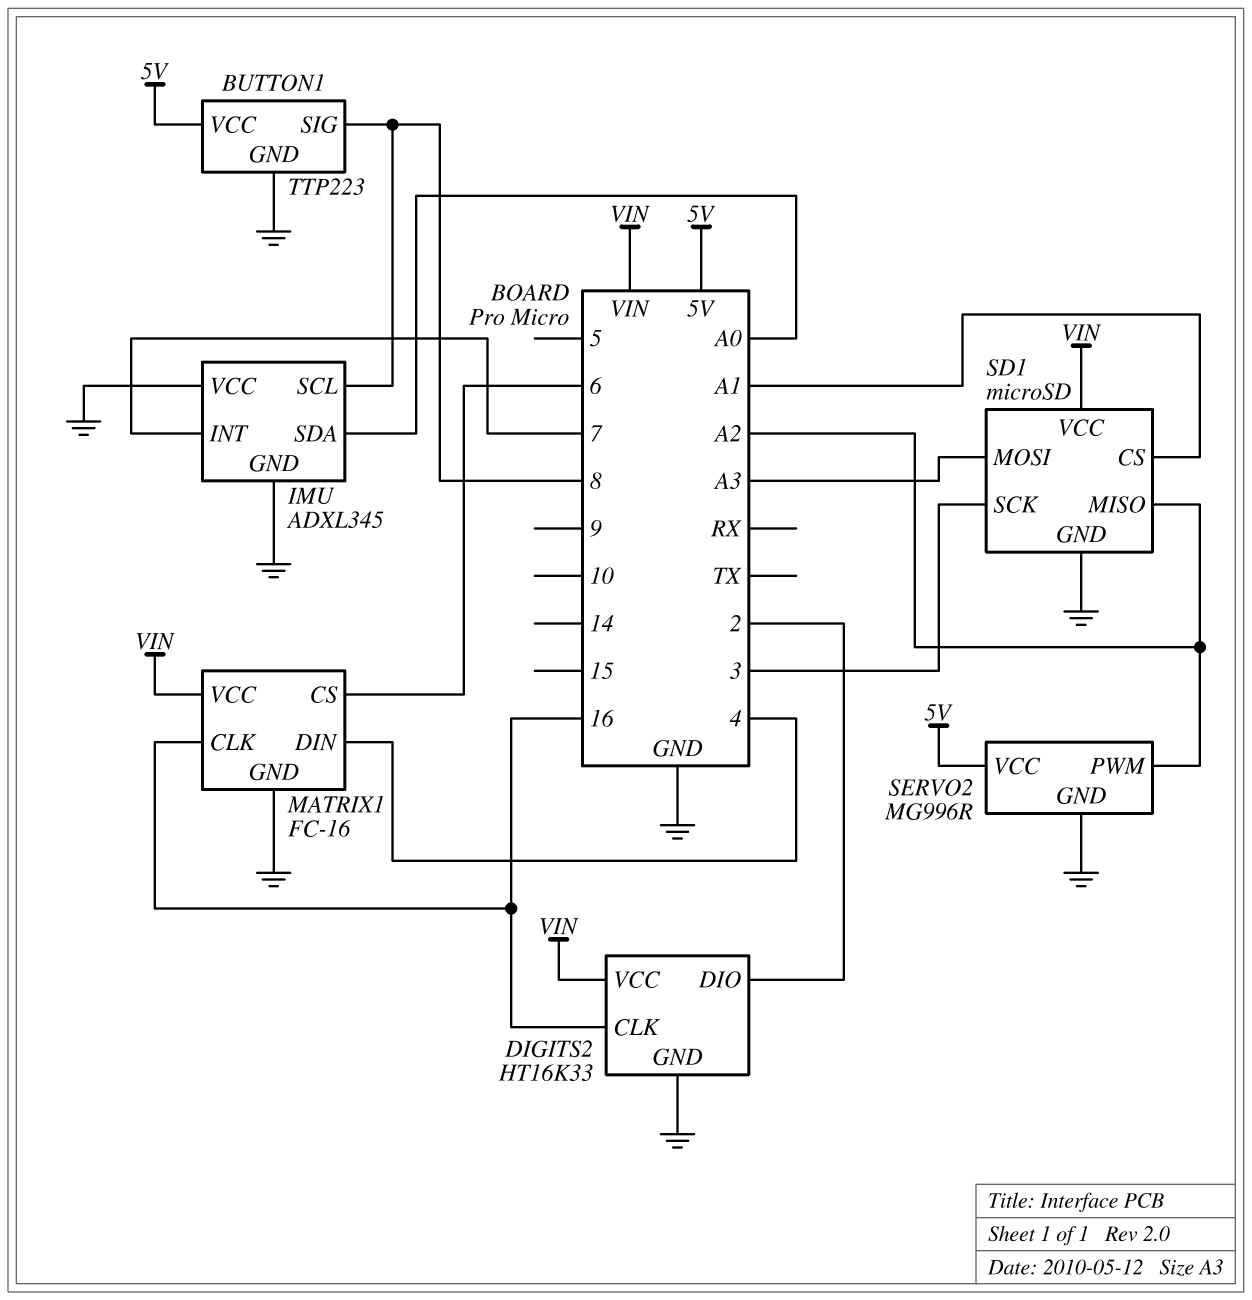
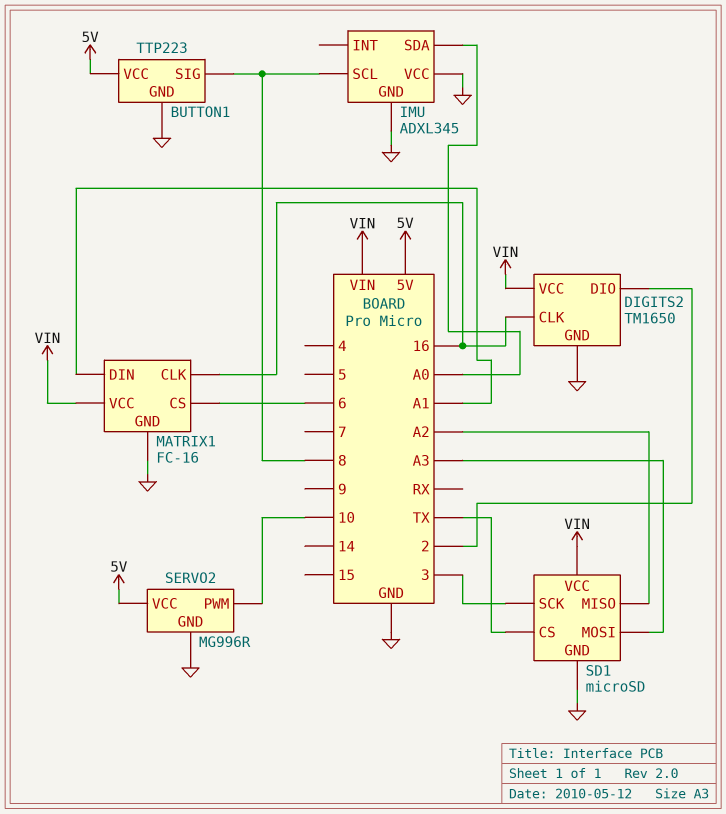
DIGITS2: HT16K33 -> TM1650
IMU pin INT: 7 -> none
MATRIX1 pin DIN: 4 -> A1
SD1 pin CS: A1 -> TX
SERVO2 pin PWM: A2 -> 10

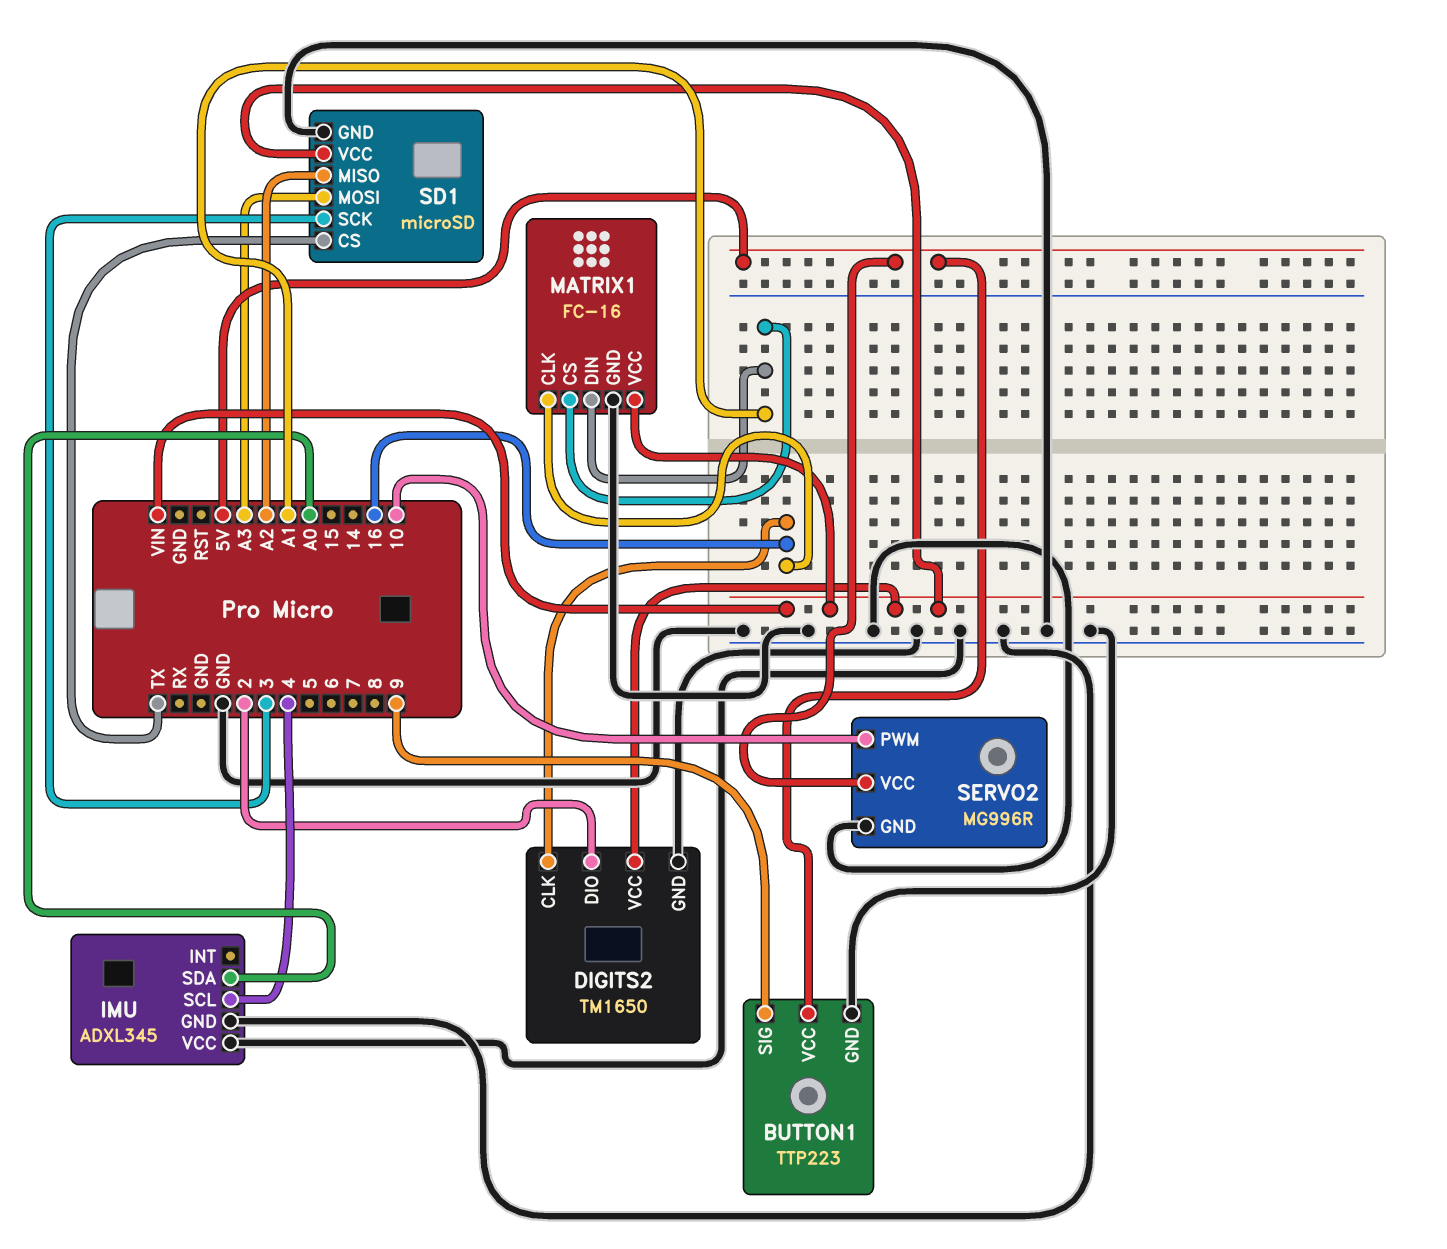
BUTTON1 pin SIG: 8 -> 9
IMU pin SCL: 8 -> 4
MATRIX1 pin CS: 6 -> A1

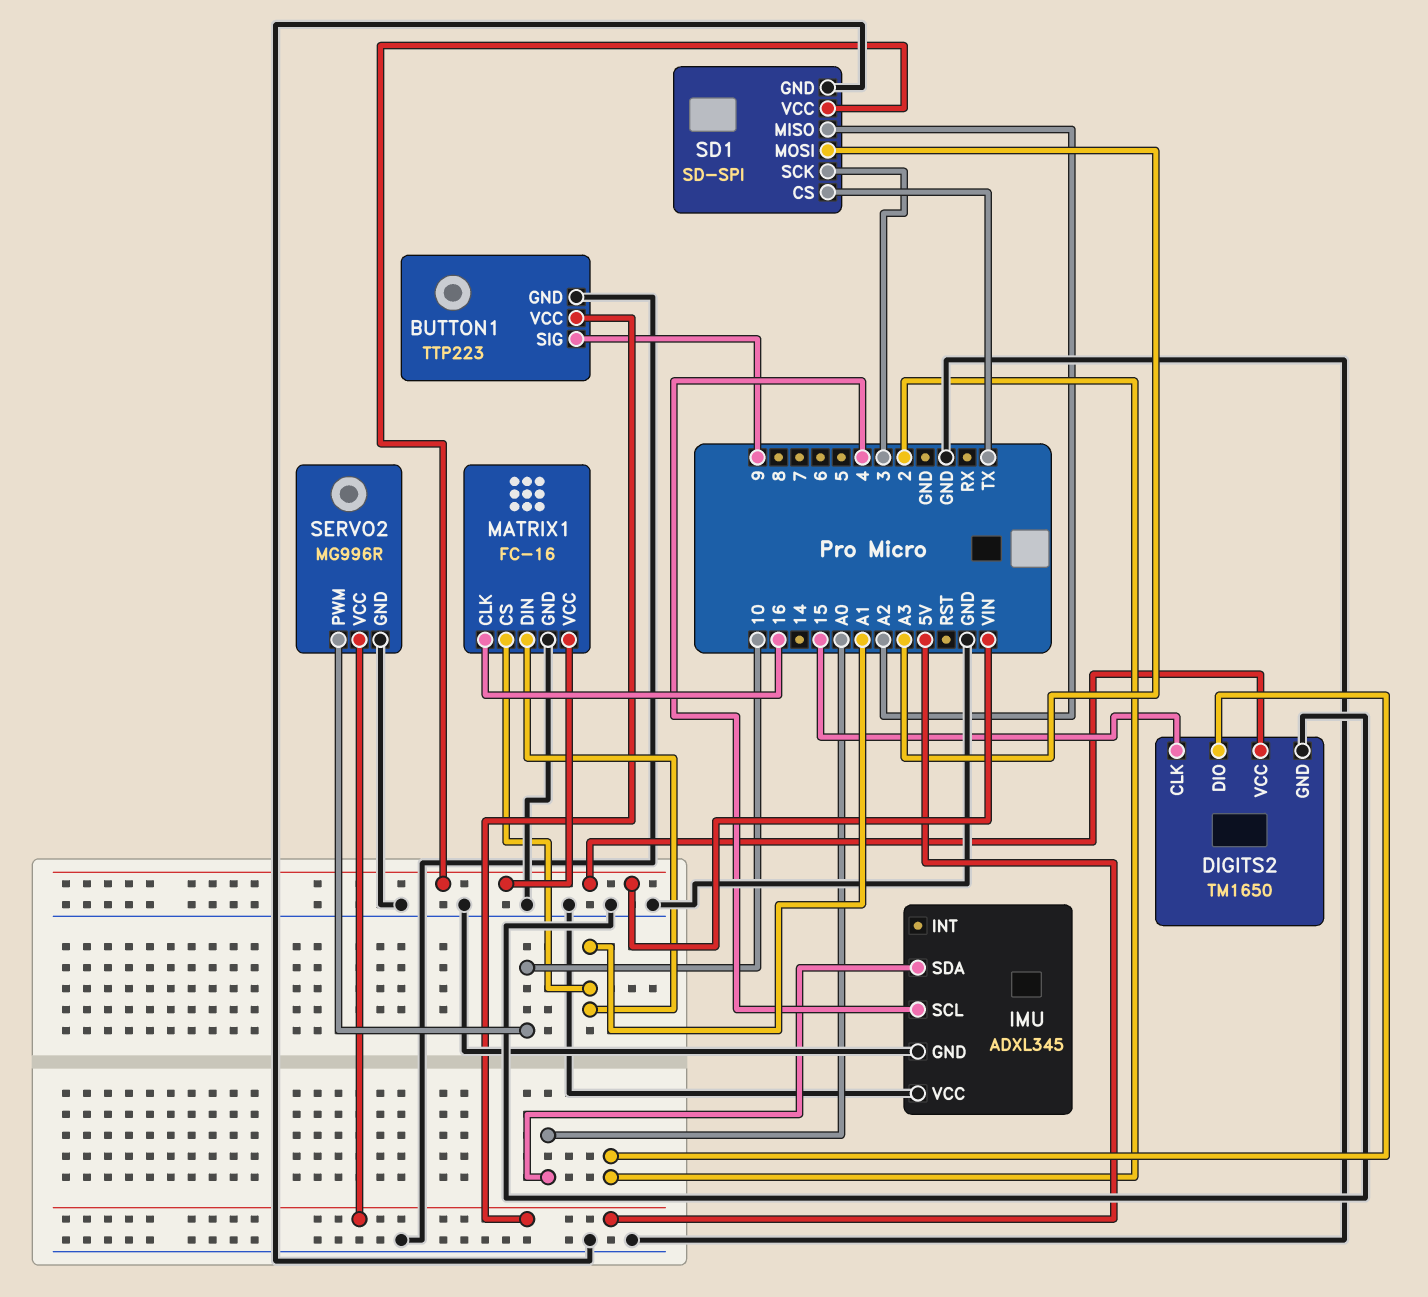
DIGITS2 pin CLK: 16 -> 15
SD1: microSD -> SD-SPI

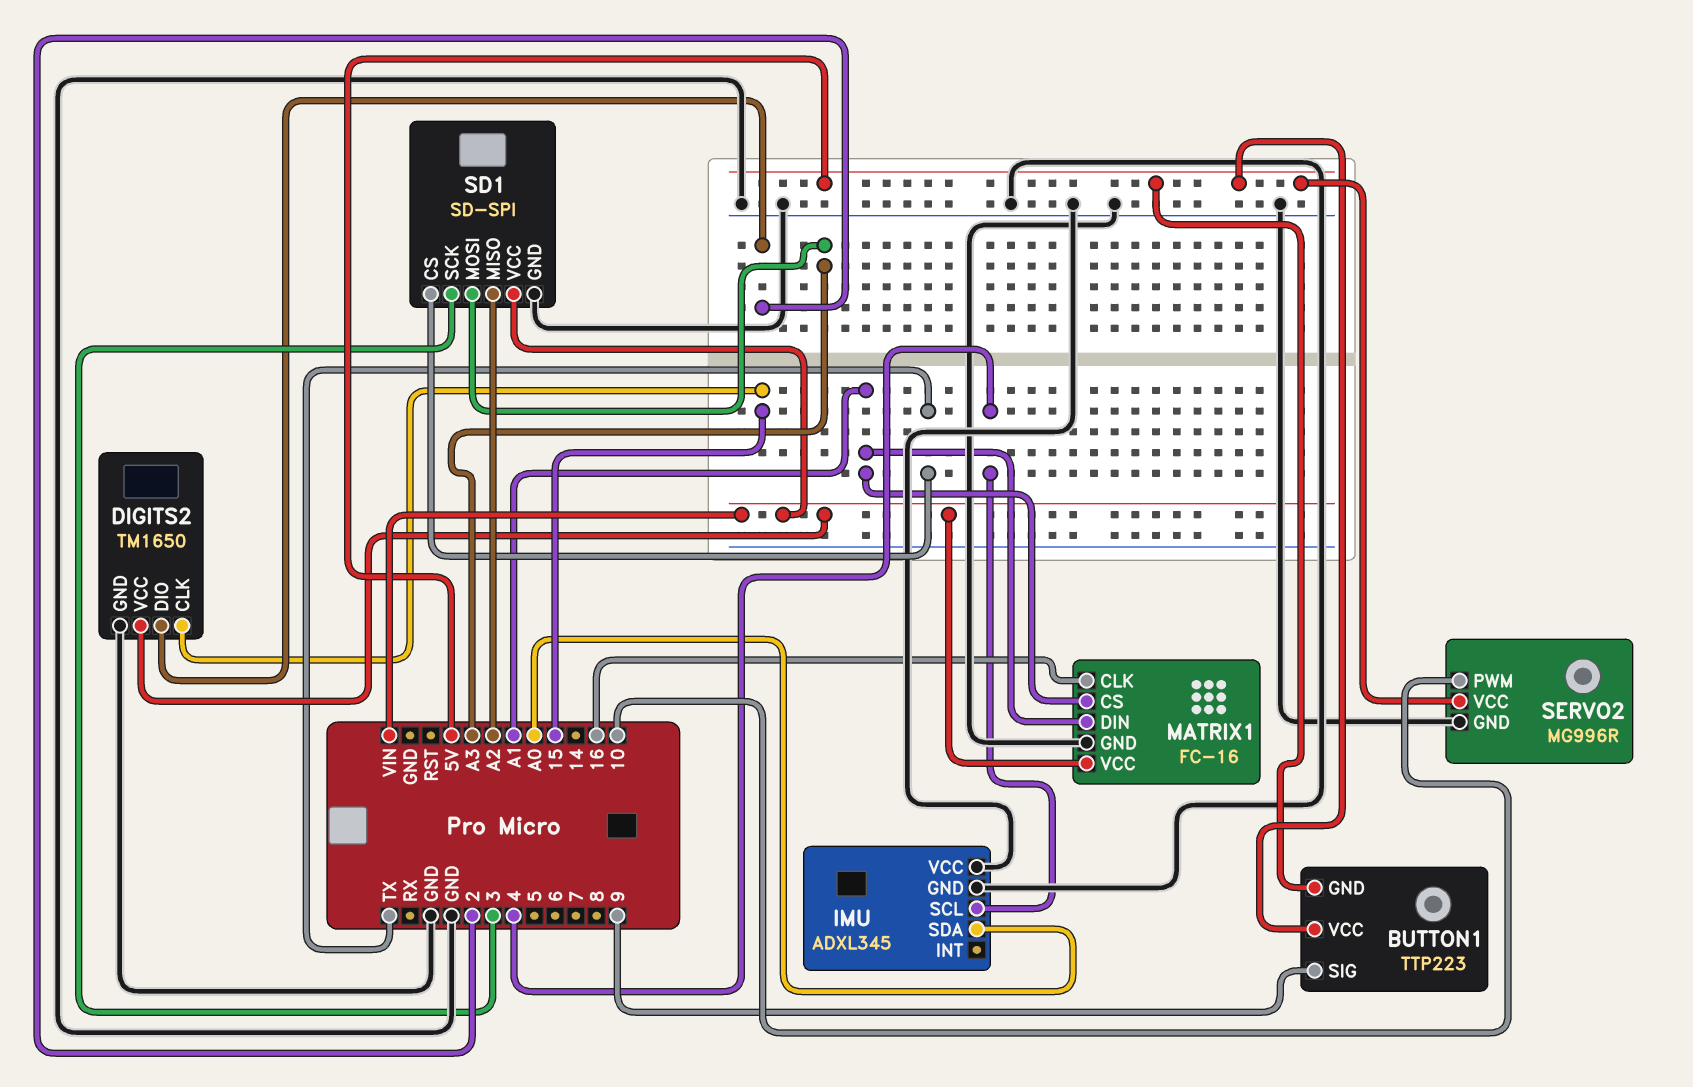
BUTTON1 pin GND: GND -> 5V

